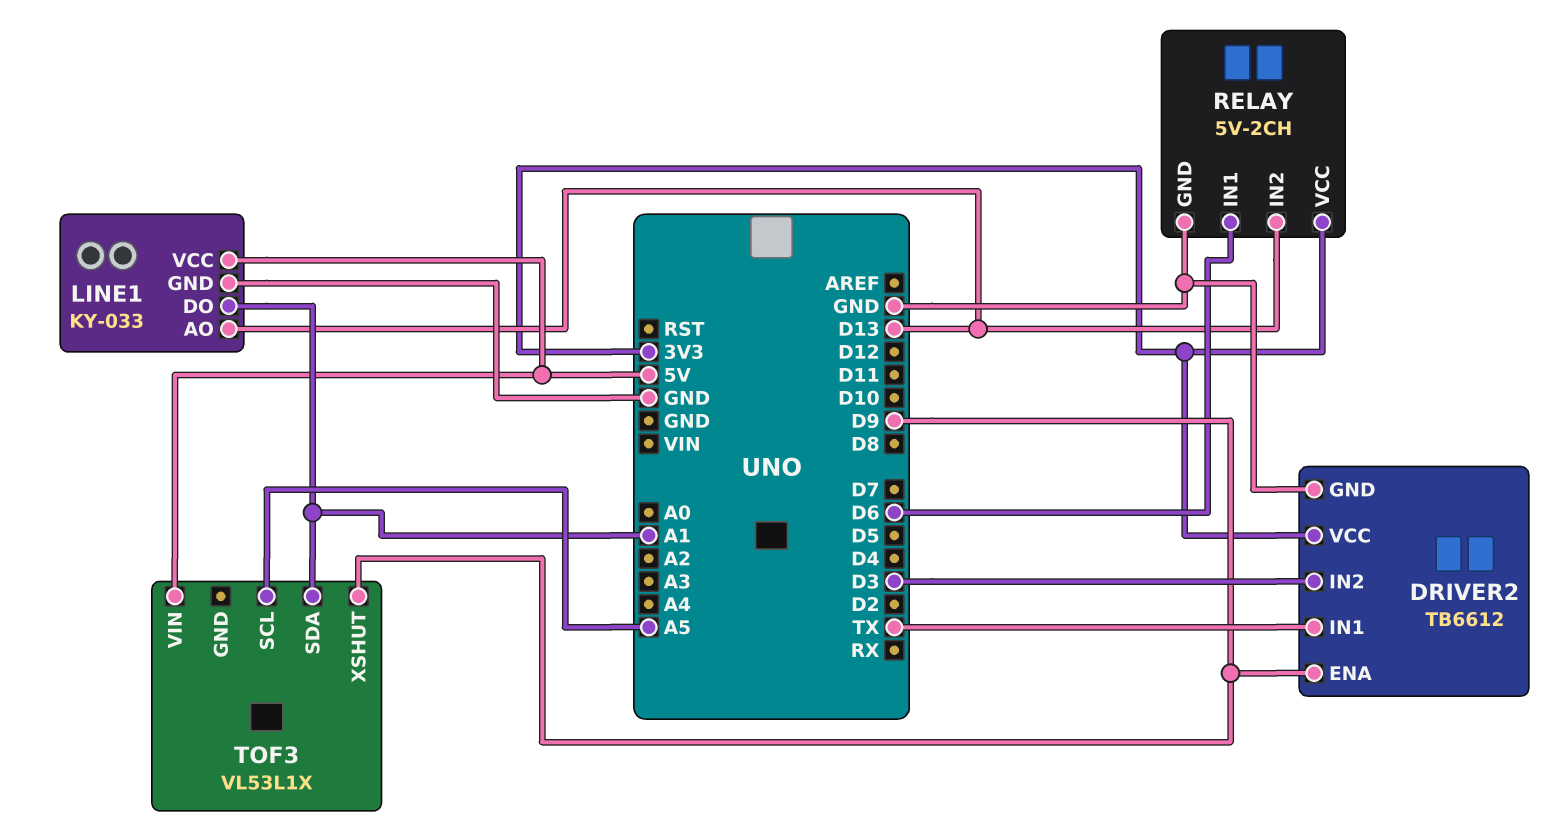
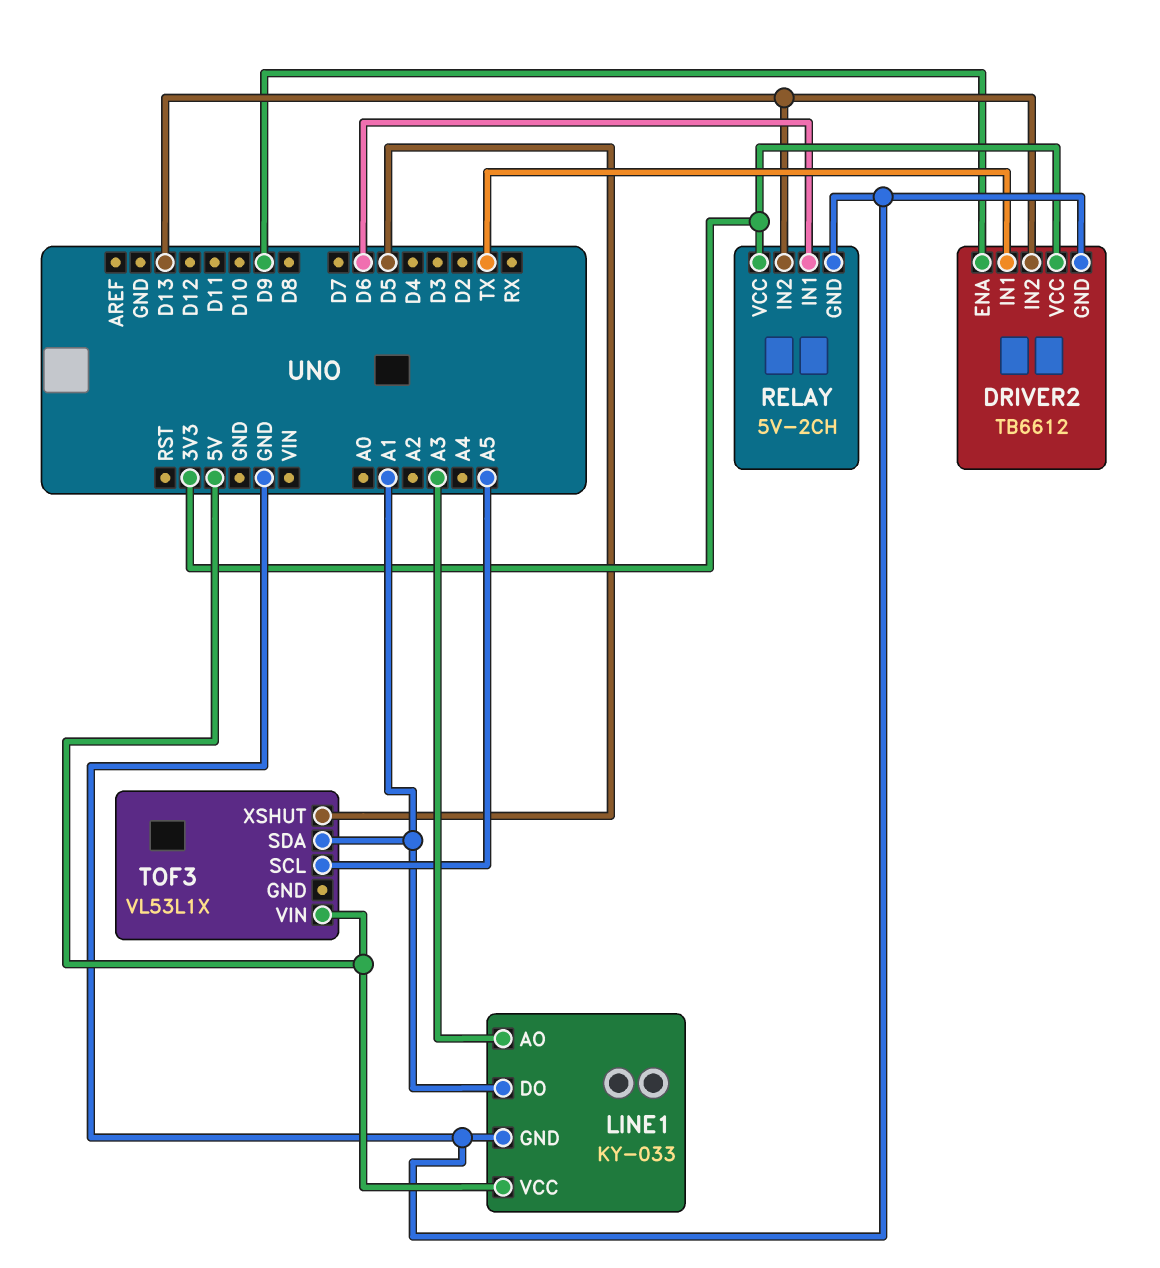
DRIVER2 pin IN2: D3 -> D13
LINE1 pin AO: D13 -> A3
TOF3 pin XSHUT: D9 -> D5

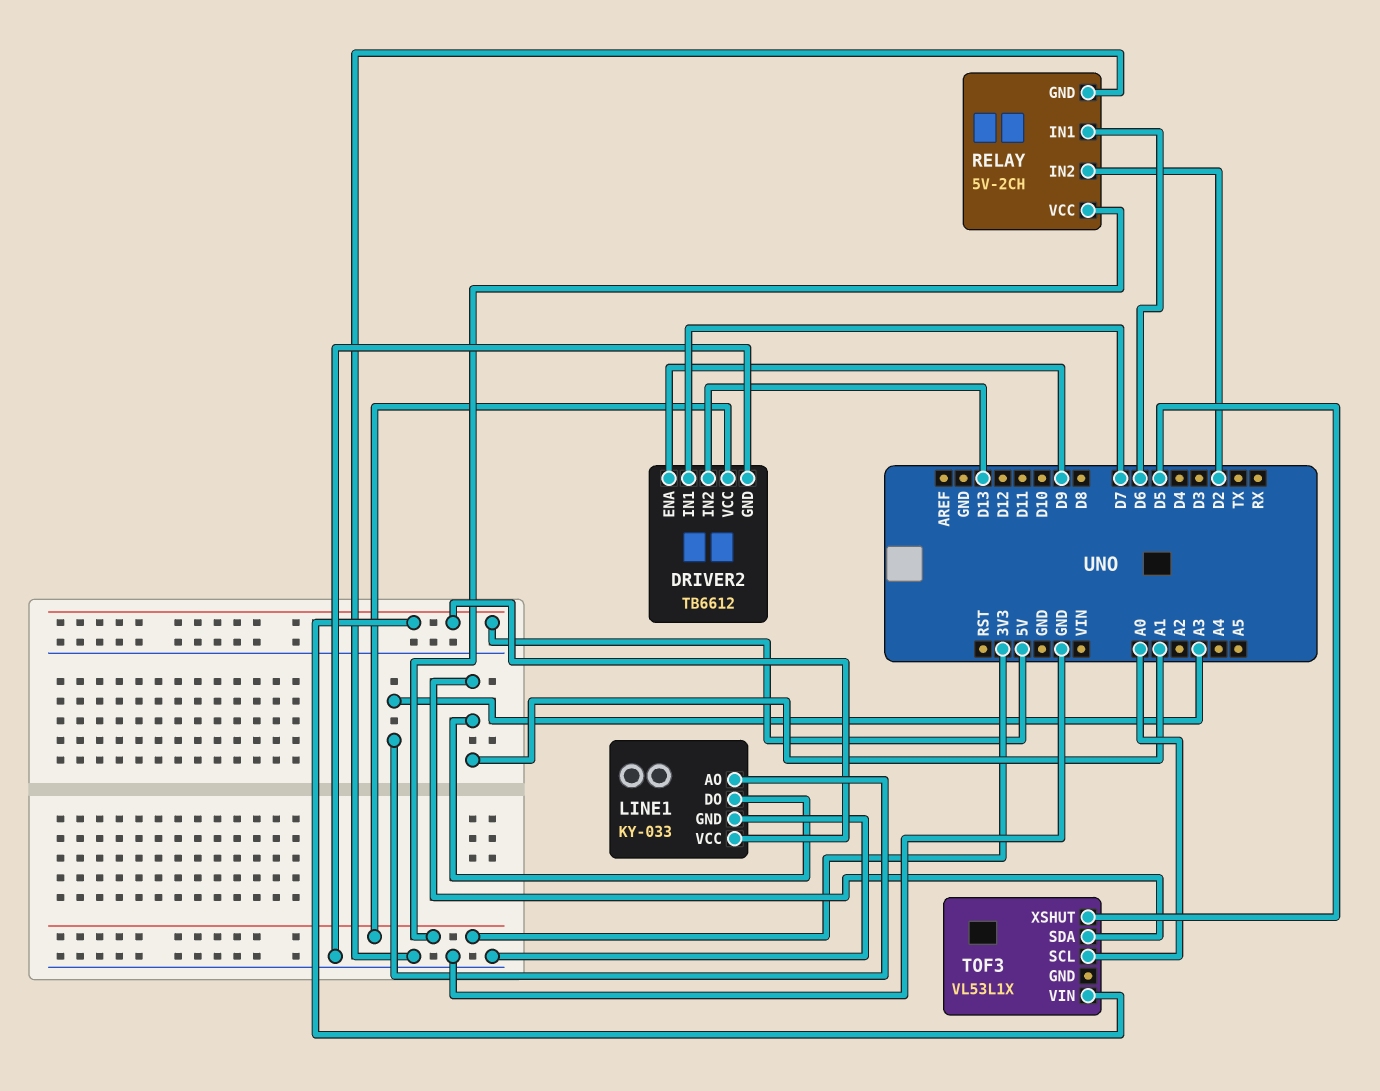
DRIVER2 pin IN1: TX -> D7
RELAY pin IN2: D13 -> D2
TOF3 pin SCL: A5 -> A0

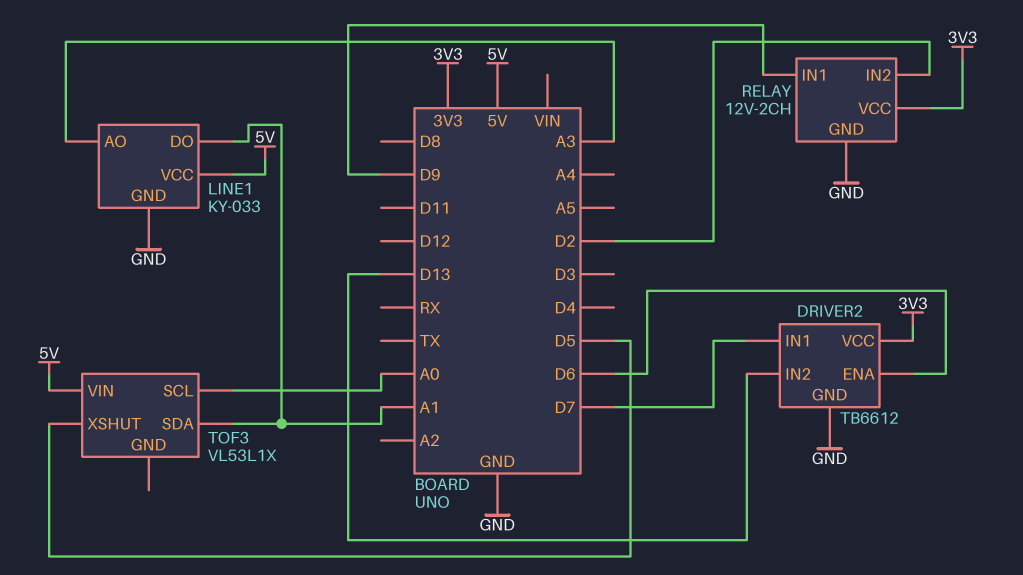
DRIVER2 pin ENA: D9 -> D6
RELAY: 5V-2CH -> 12V-2CH
RELAY pin IN1: D6 -> D9

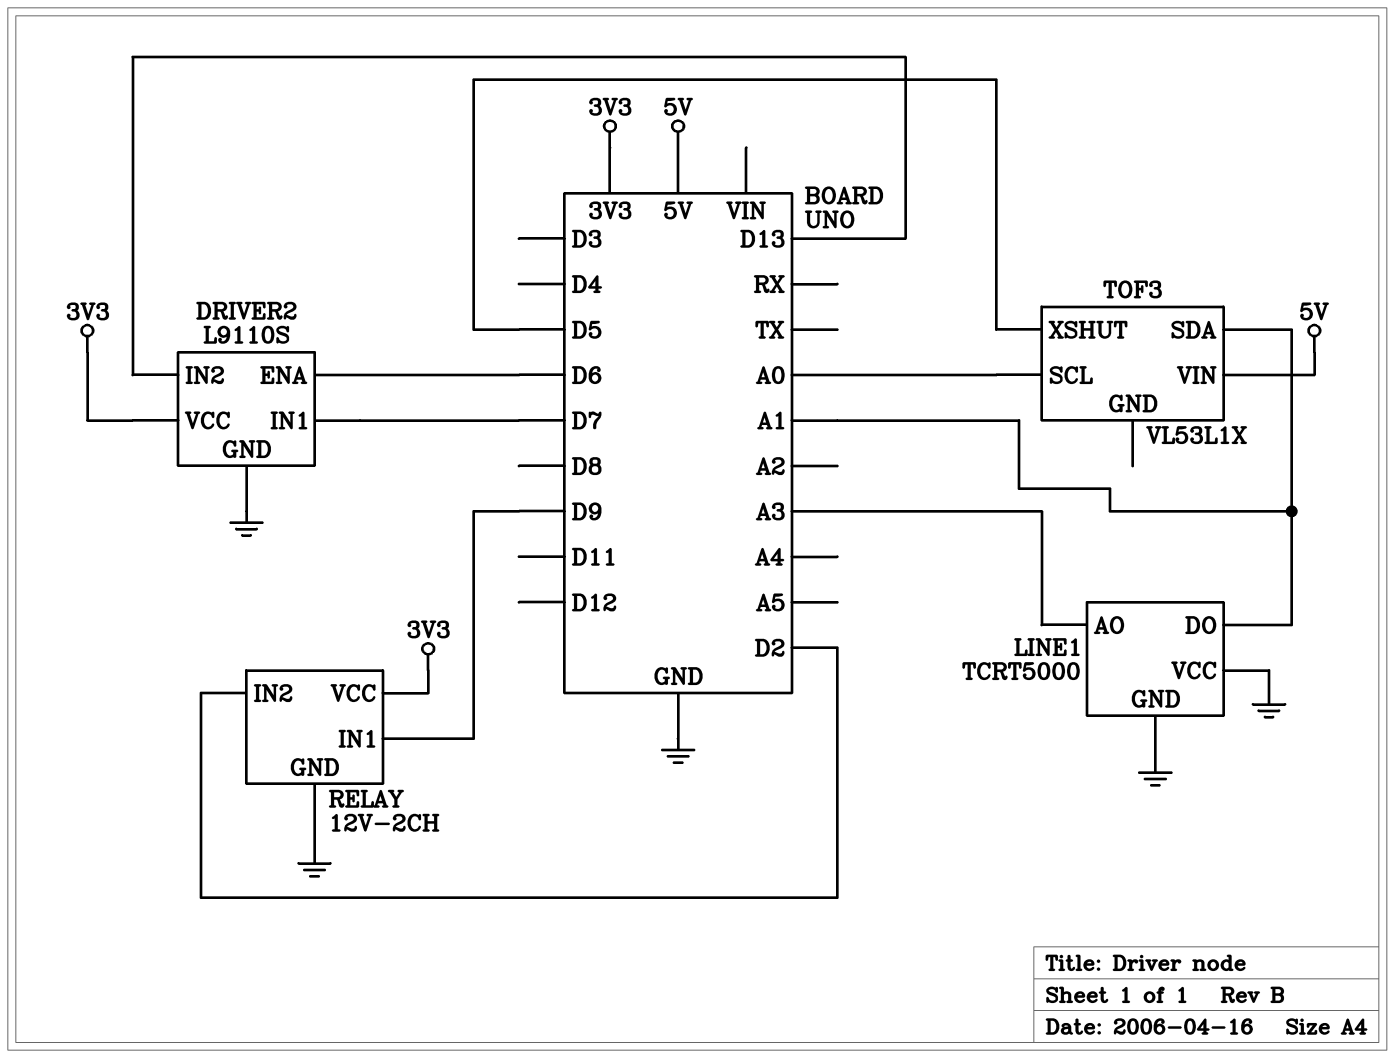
DRIVER2: TB6612 -> L9110S
LINE1: KY-033 -> TCRT5000
LINE1 pin VCC: 5V -> GND

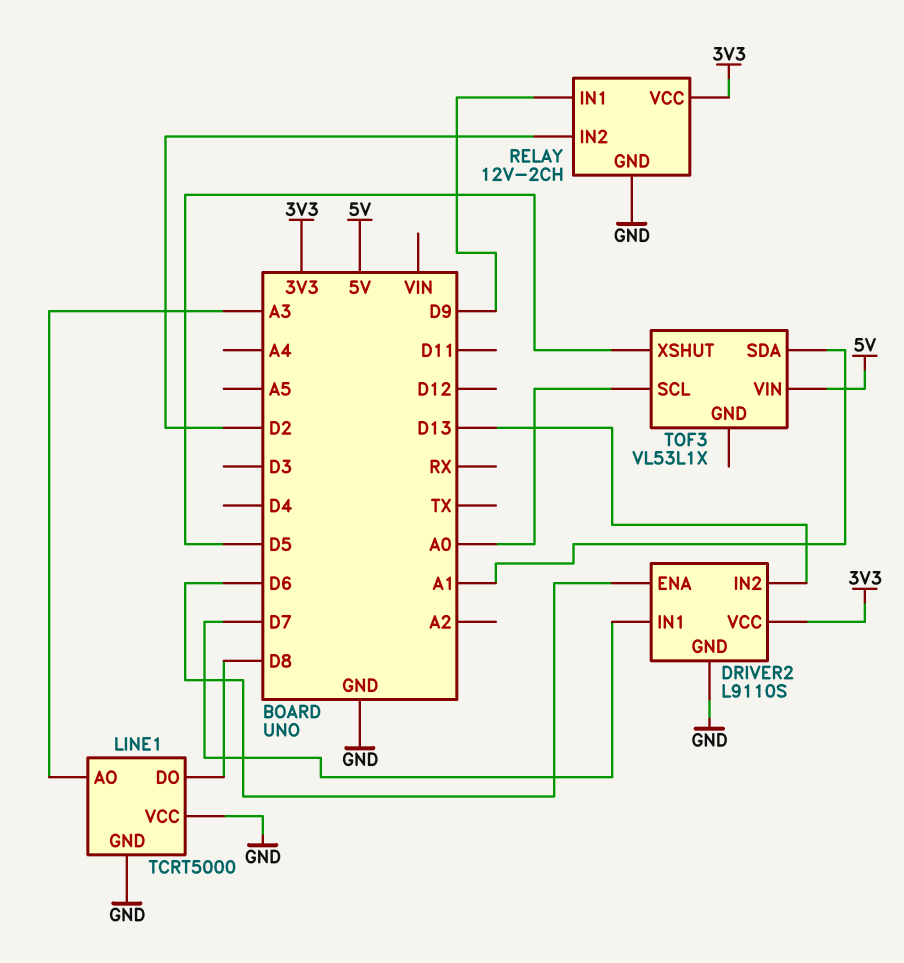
LINE1 pin DO: A1 -> D8

